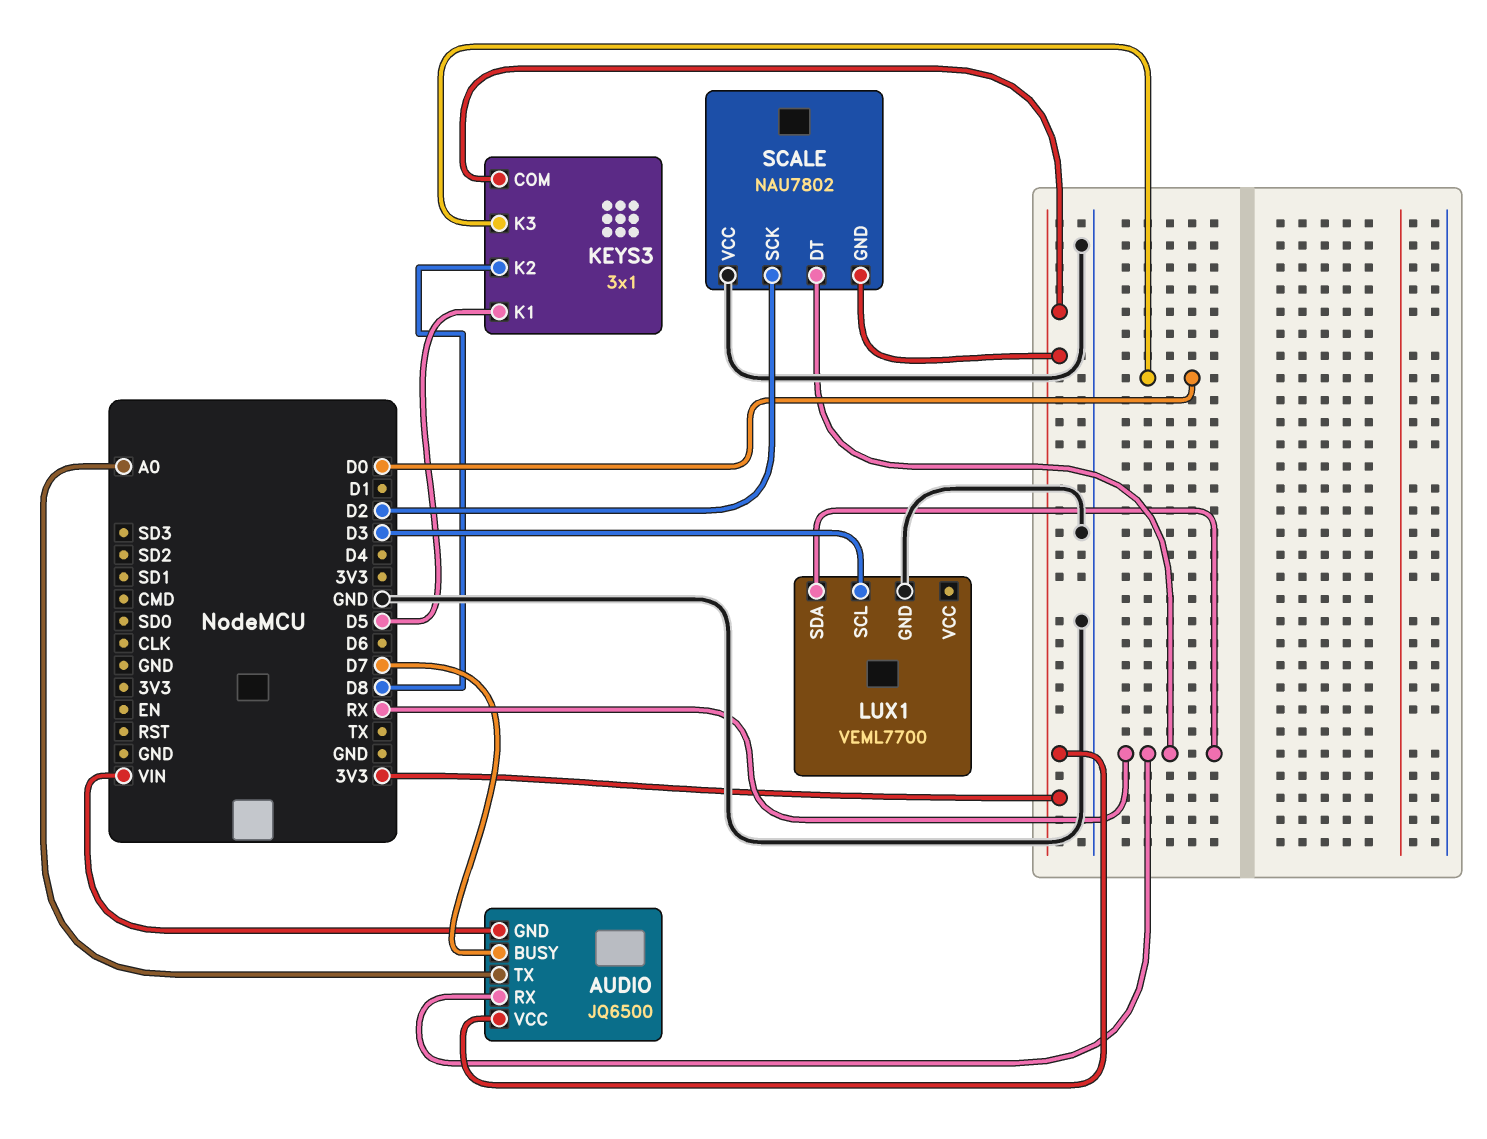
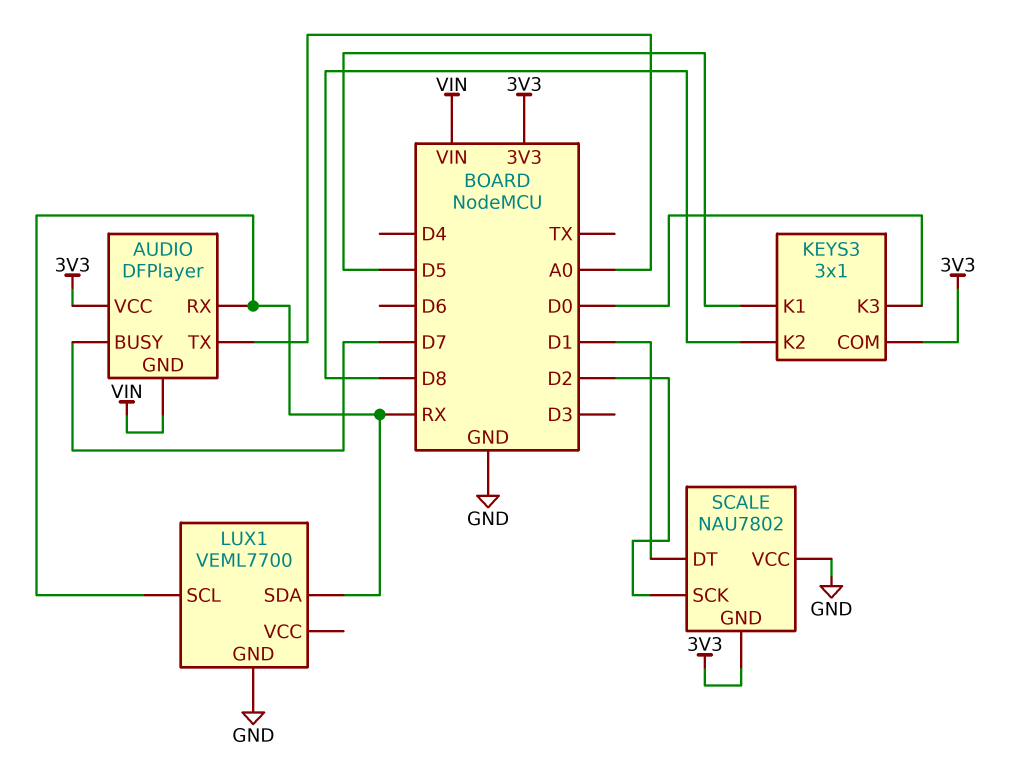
AUDIO: JQ6500 -> DFPlayer
LUX1 pin SCL: D3 -> RX
SCALE pin DT: RX -> D1

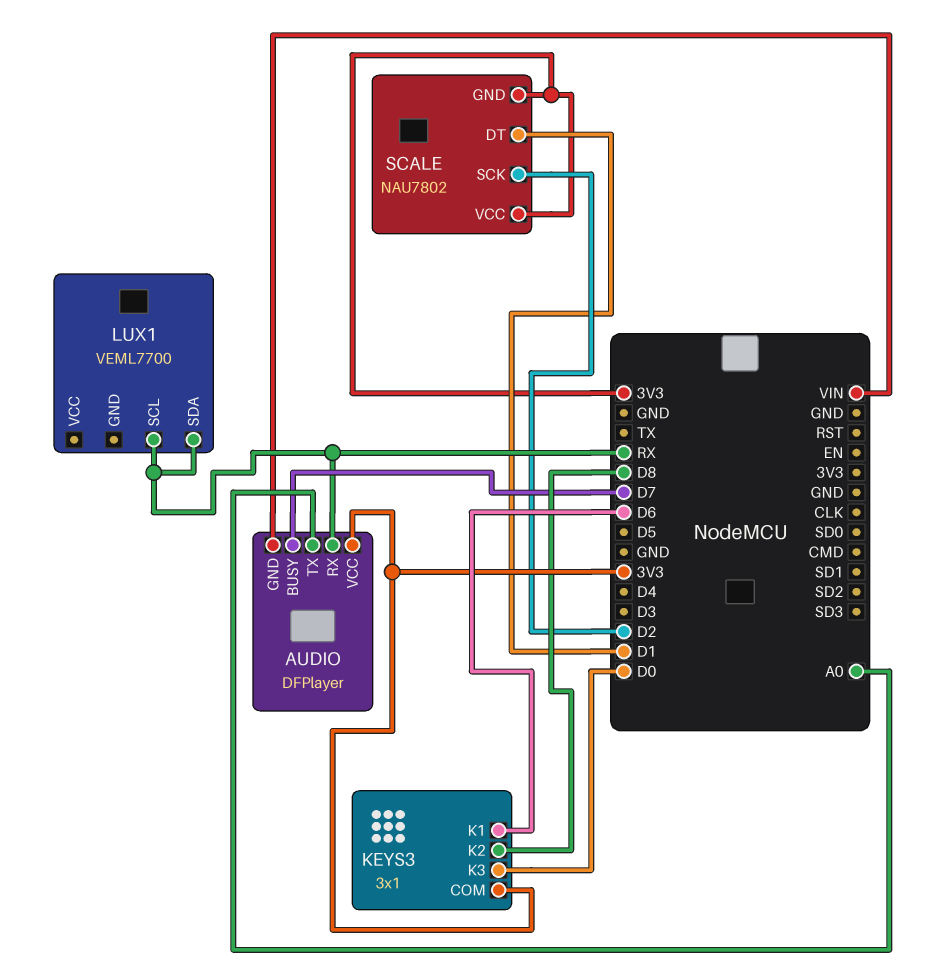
KEYS3 pin K1: D5 -> D6
LUX1 pin GND: GND -> none
SCALE pin VCC: GND -> 3V3

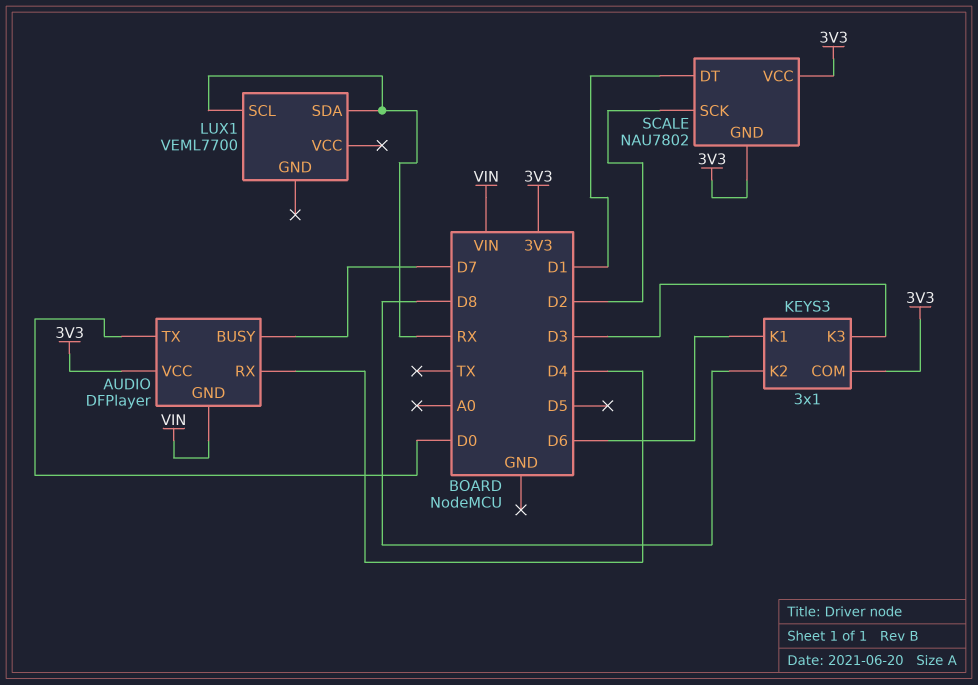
AUDIO pin RX: RX -> D4
AUDIO pin TX: A0 -> D0
KEYS3 pin K3: D0 -> D3

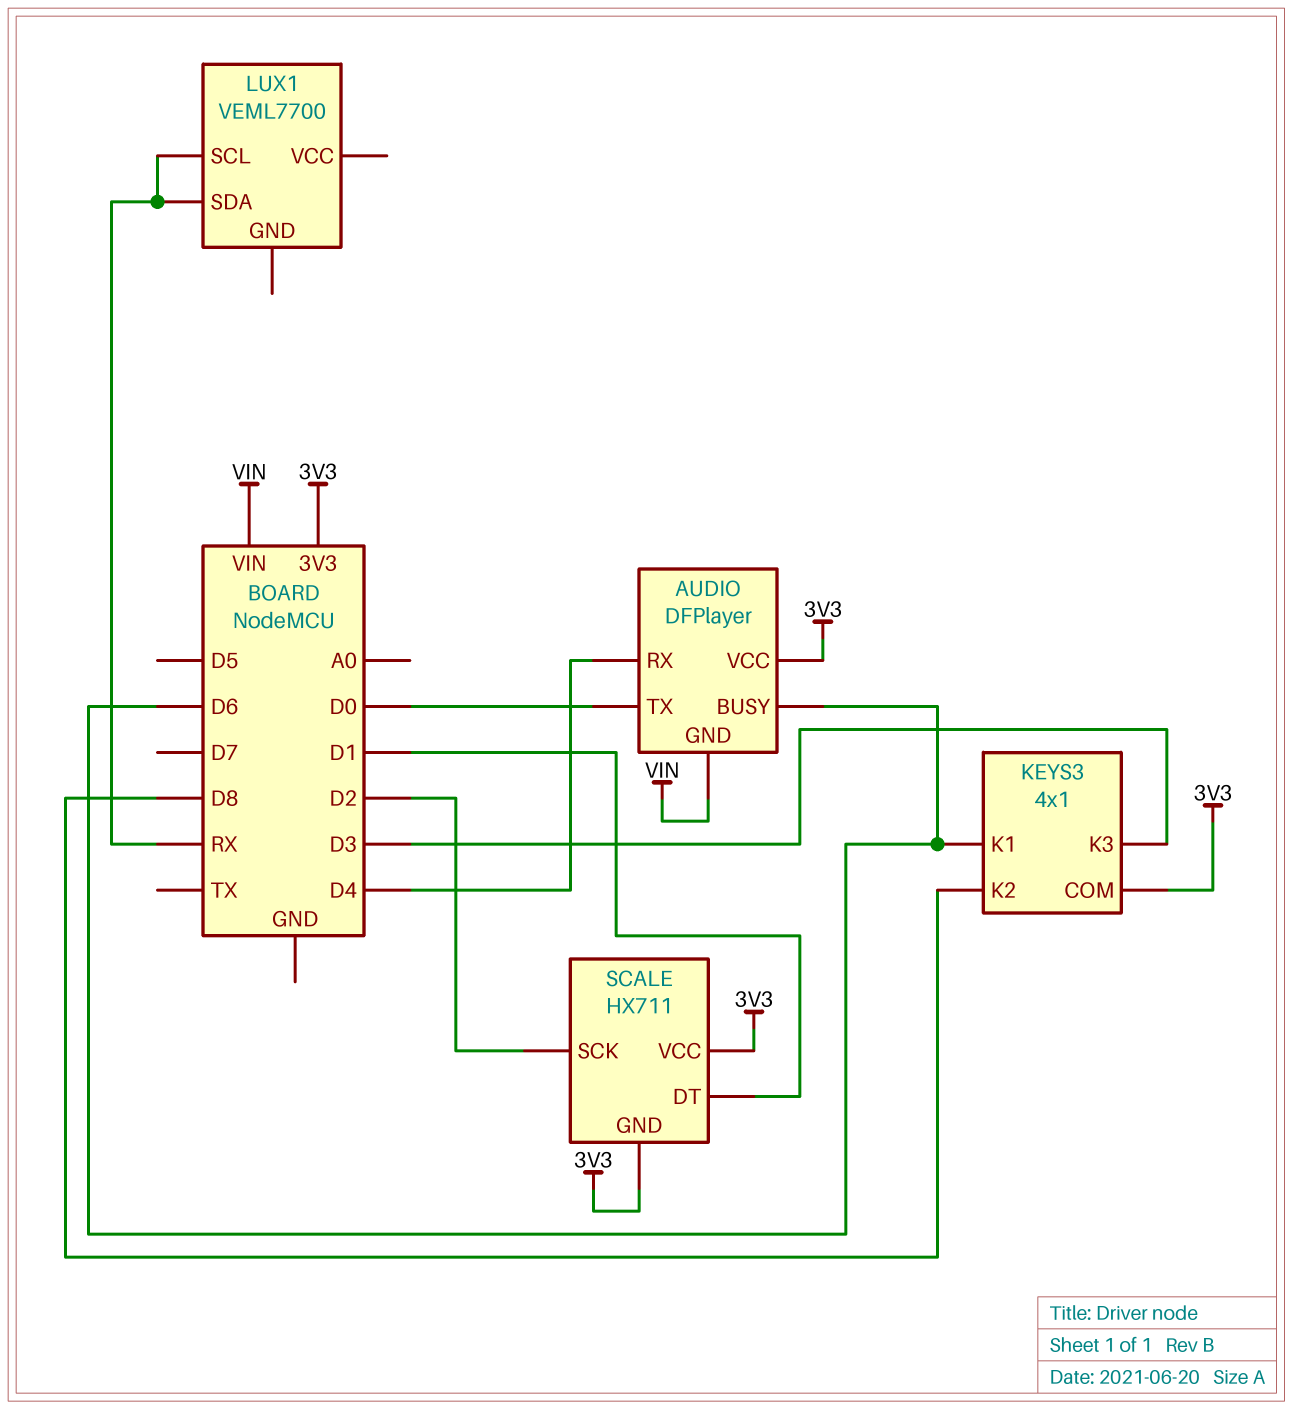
AUDIO pin BUSY: D7 -> D6
KEYS3: 3x1 -> 4x1
SCALE: NAU7802 -> HX711

